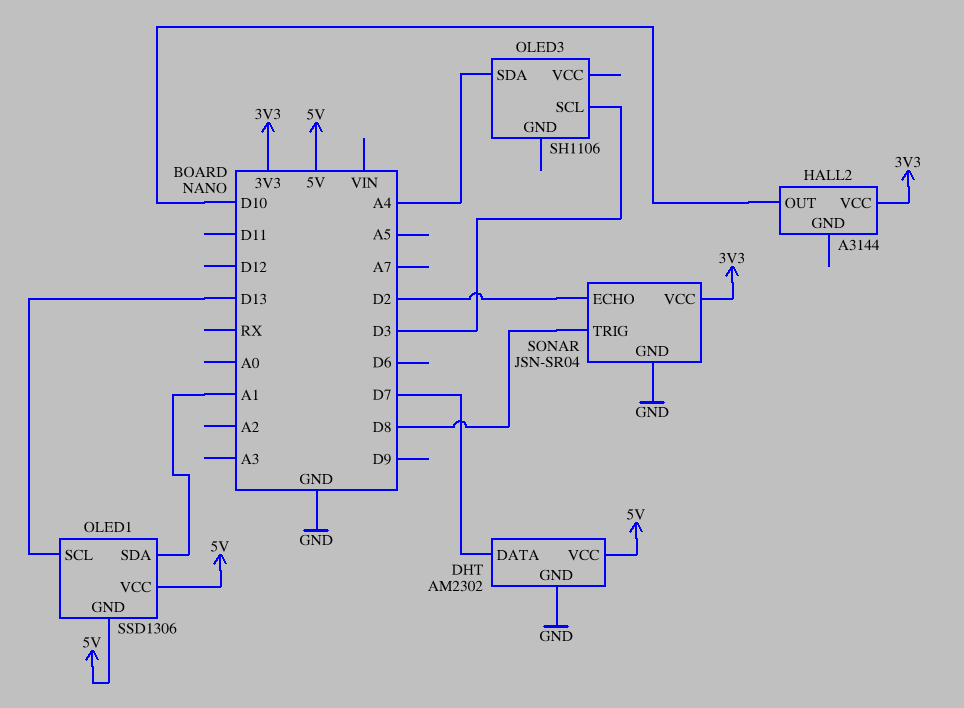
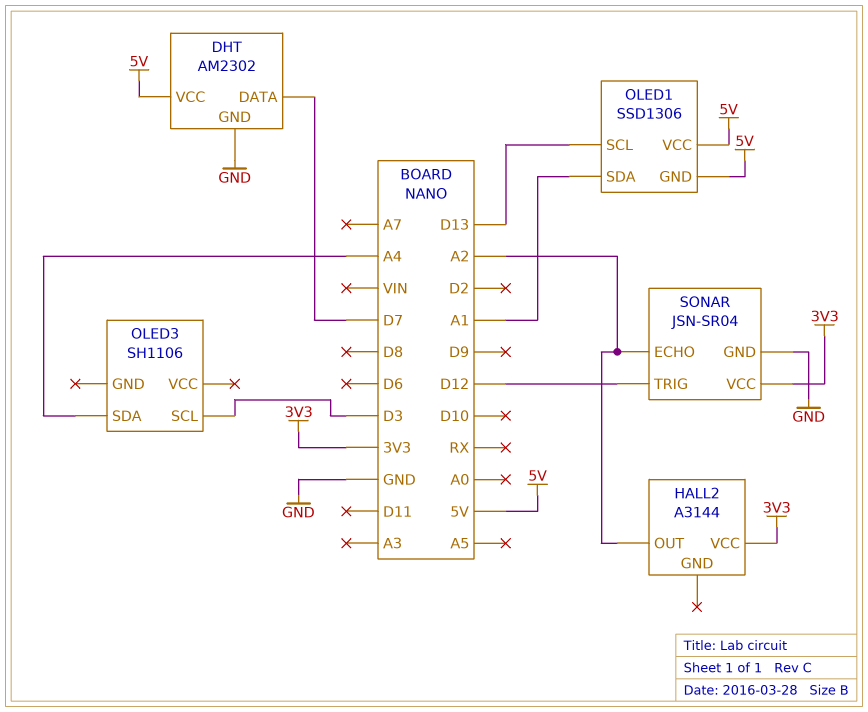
HALL2 pin OUT: D10 -> A2
SONAR pin ECHO: D2 -> A2
SONAR pin TRIG: D8 -> D12

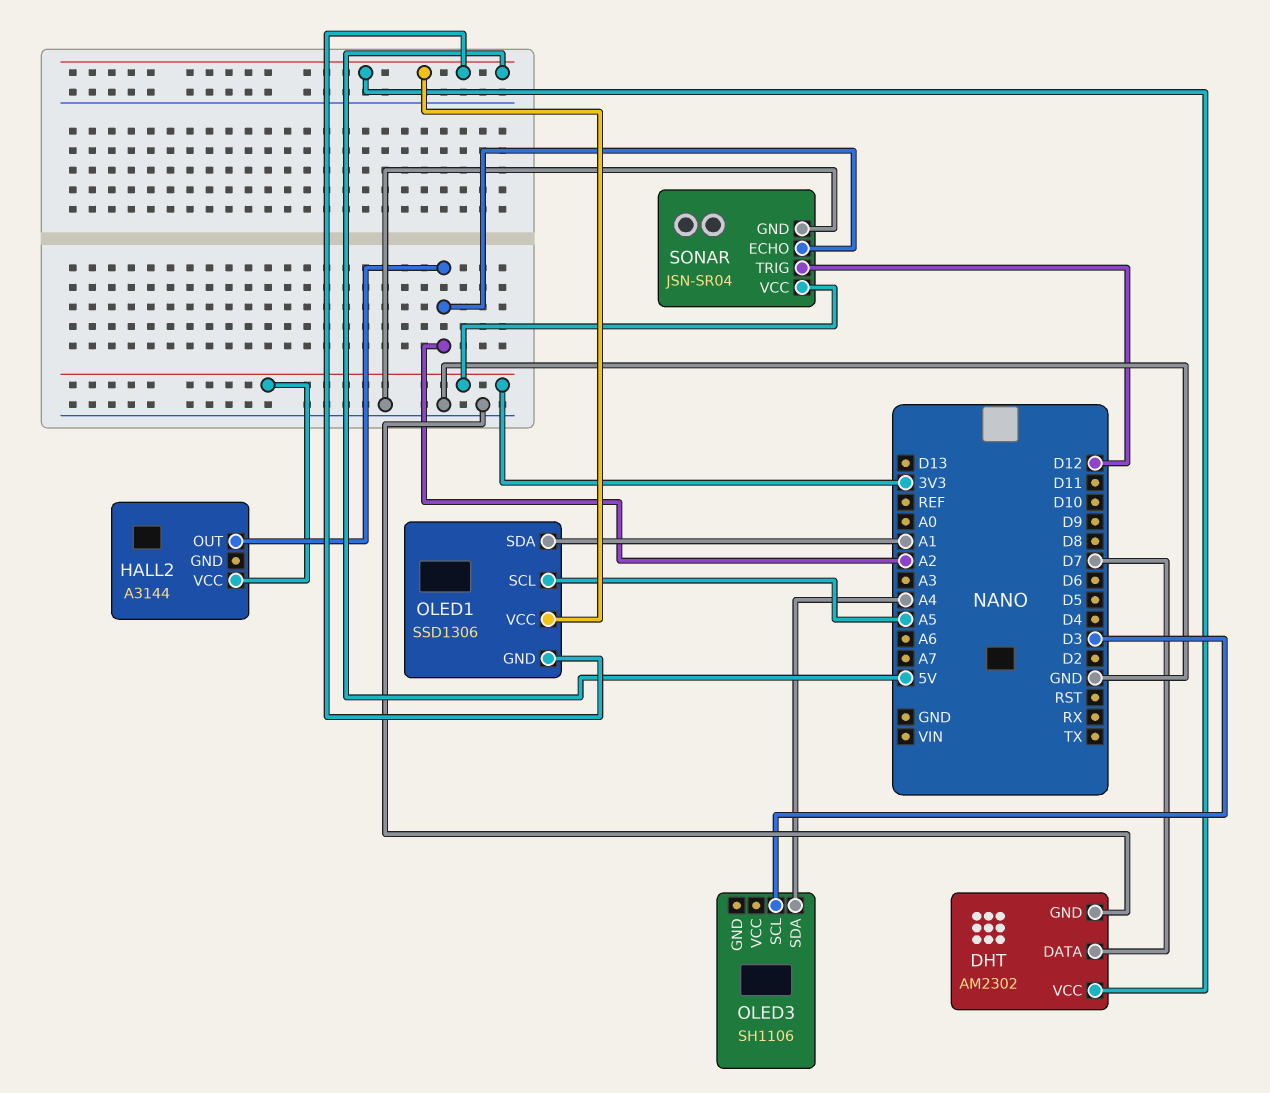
OLED1 pin SCL: D13 -> A5

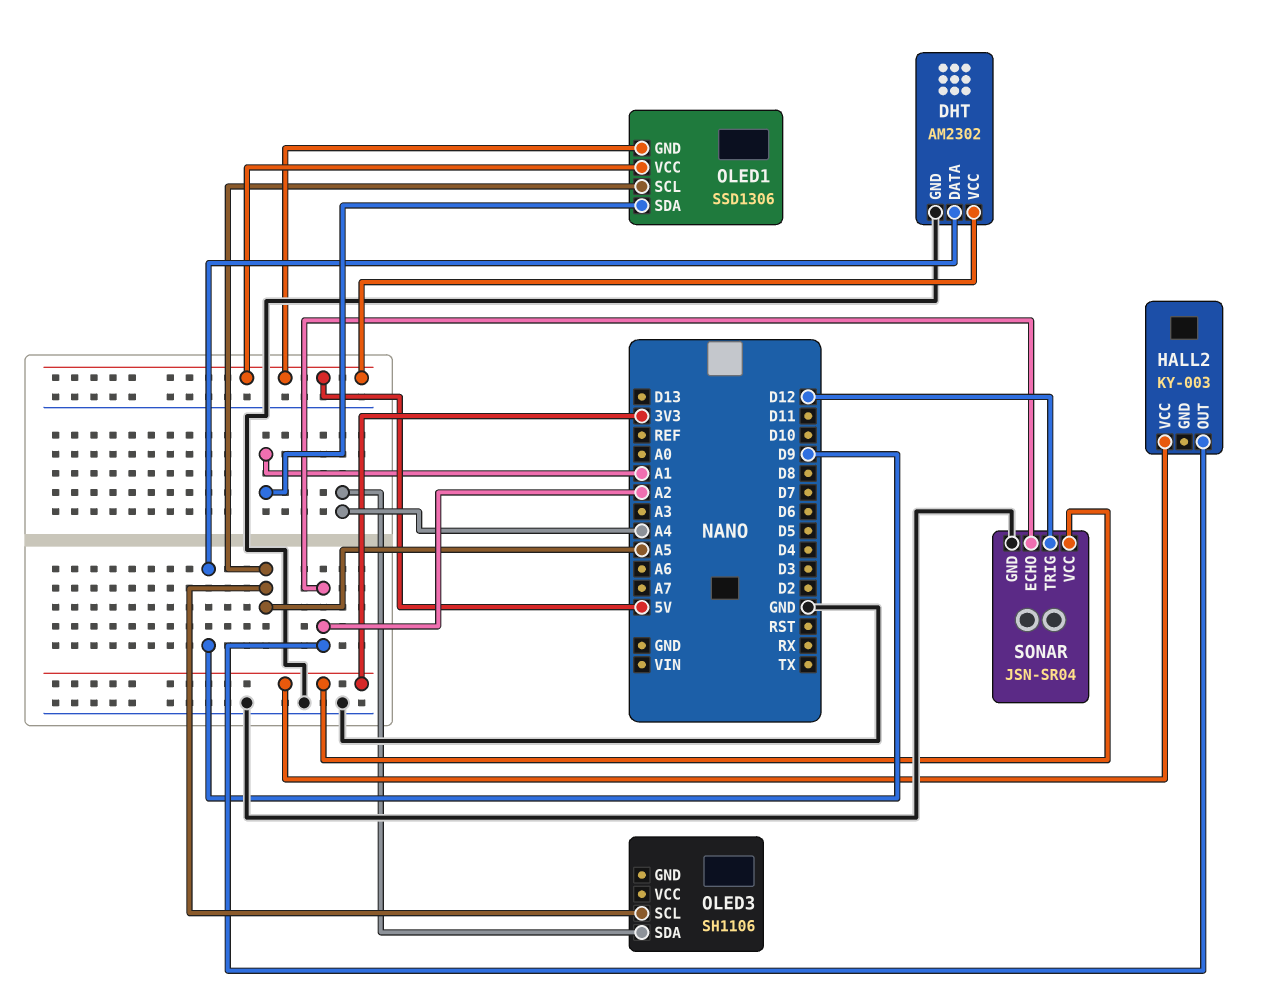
DHT pin DATA: D7 -> D9
HALL2: A3144 -> KY-003
OLED3 pin SCL: D3 -> A5

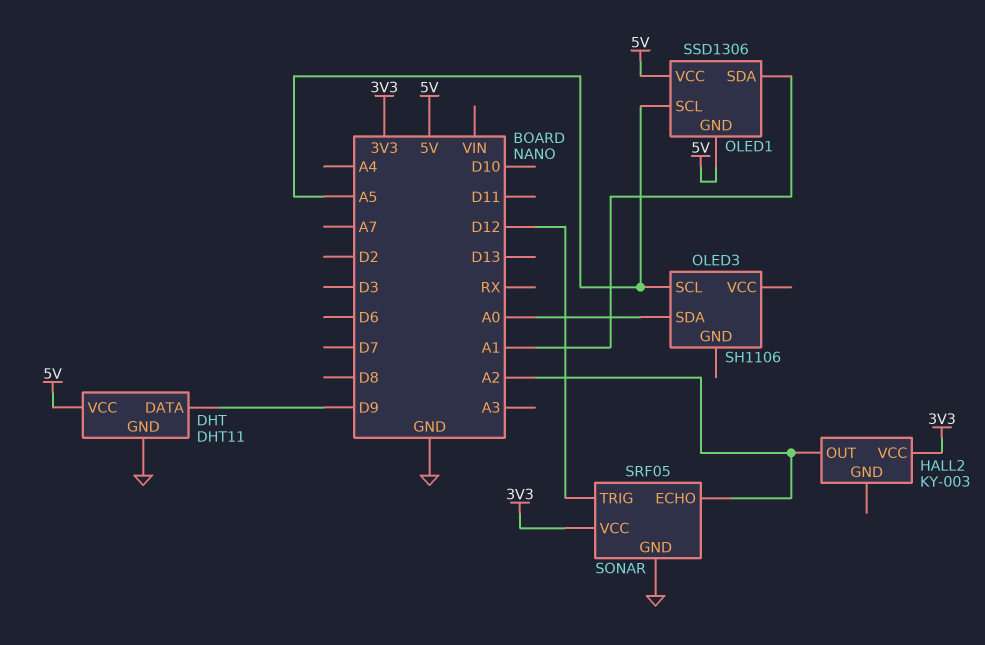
DHT: AM2302 -> DHT11
OLED3 pin SDA: A4 -> A0
SONAR: JSN-SR04 -> SRF05

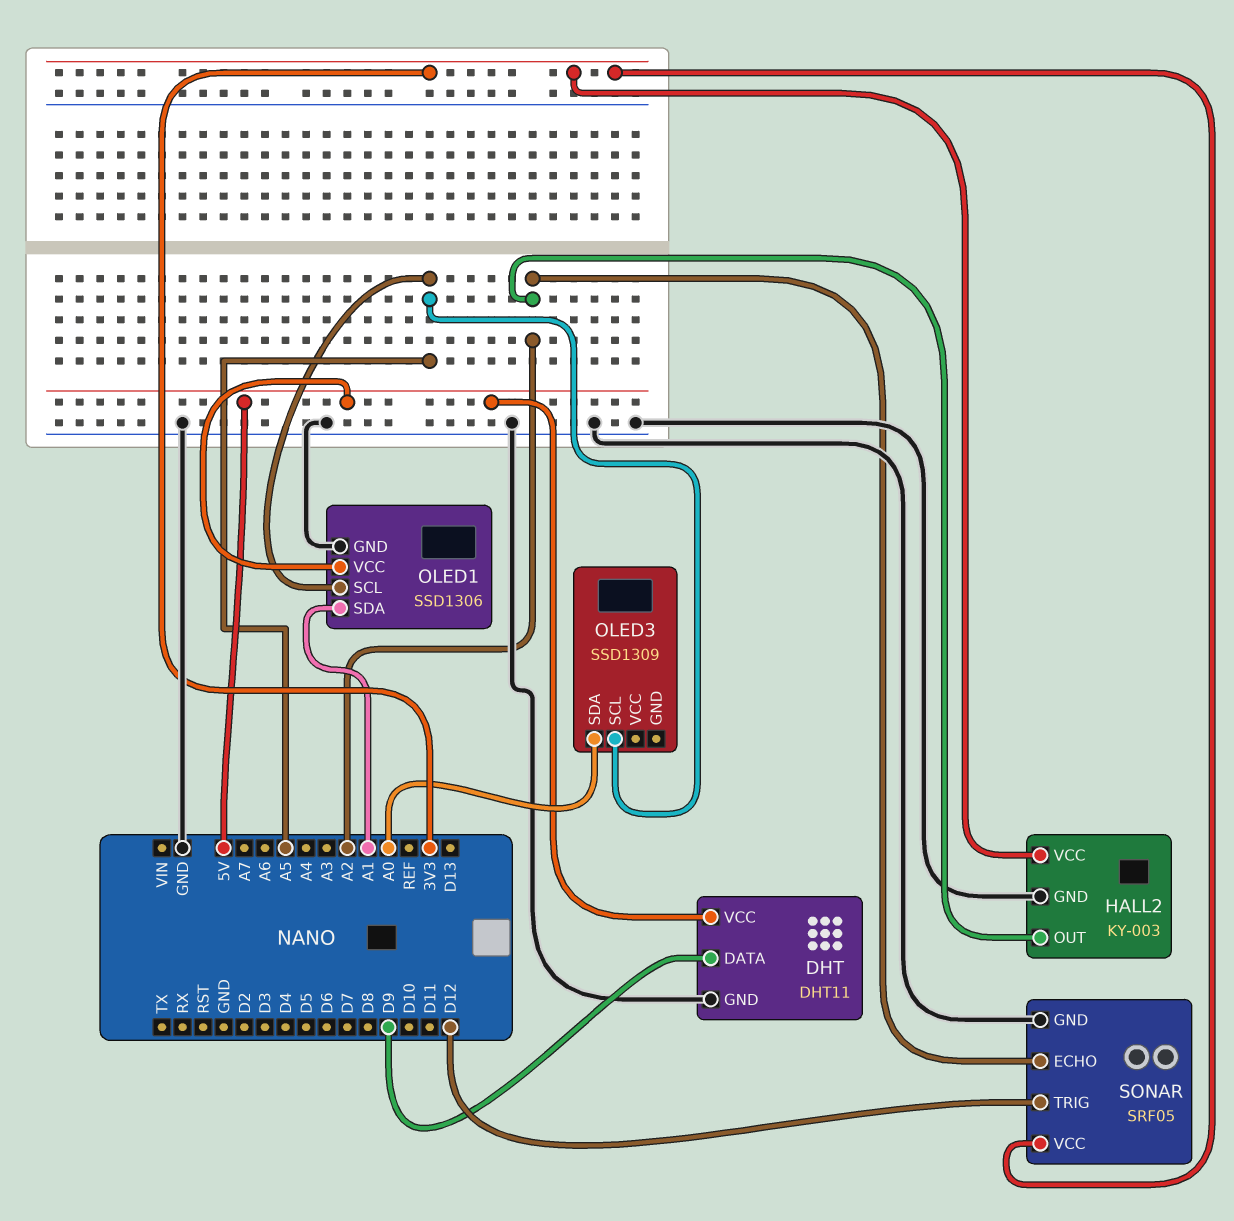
HALL2 pin GND: none -> GND
OLED1 pin GND: 5V -> GND
OLED3: SH1106 -> SSD1309

